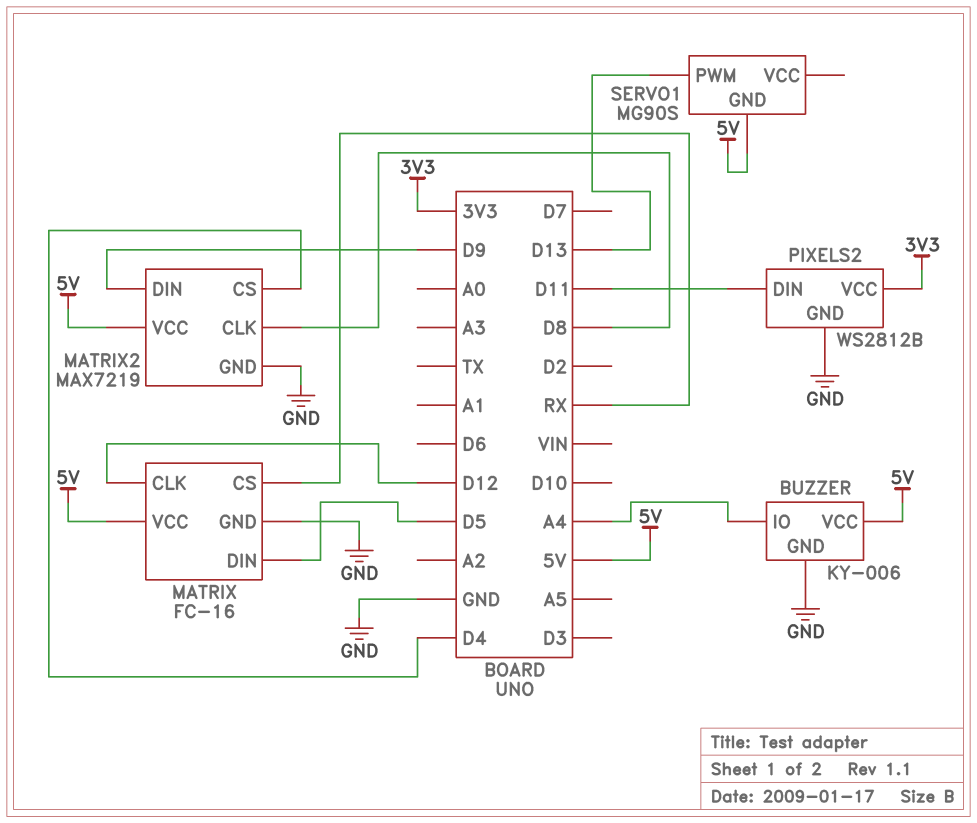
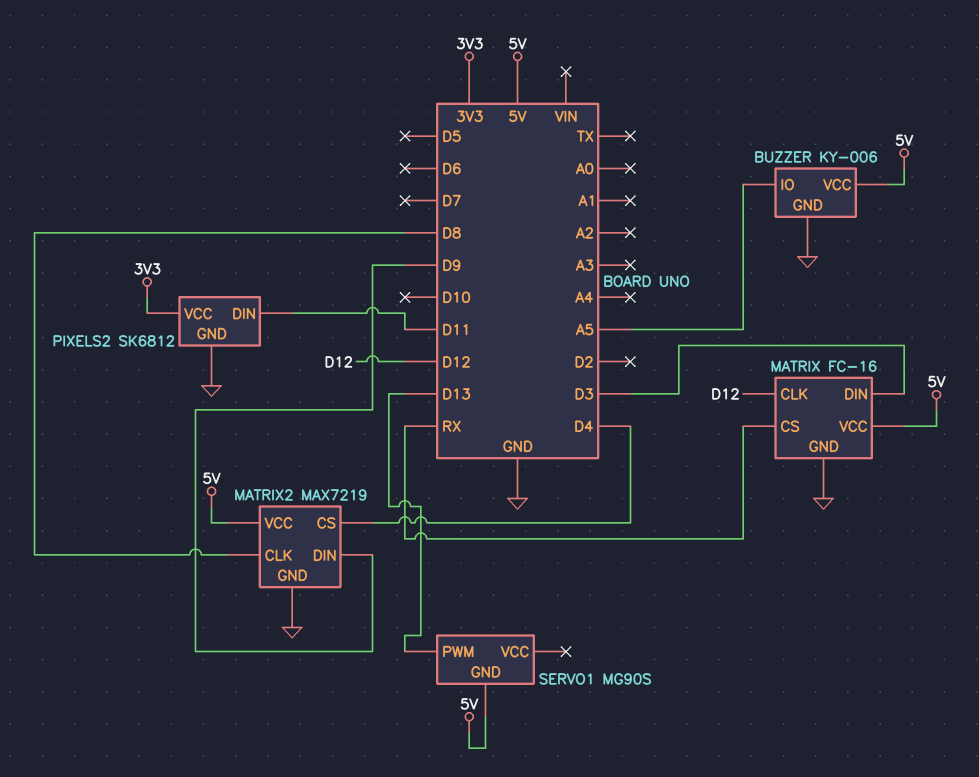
BUZZER pin IO: A4 -> A5
MATRIX pin DIN: D5 -> D3
PIXELS2: WS2812B -> SK6812

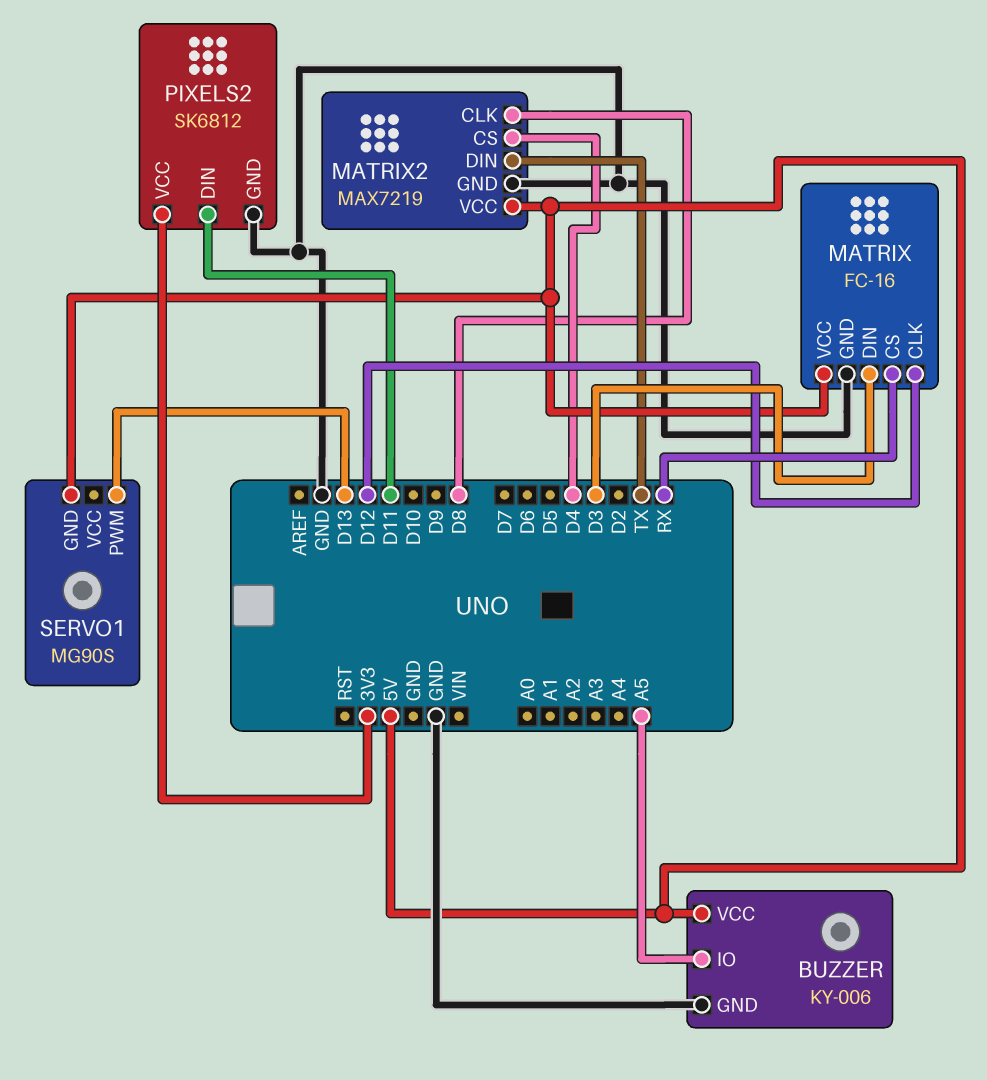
MATRIX2 pin DIN: D9 -> TX

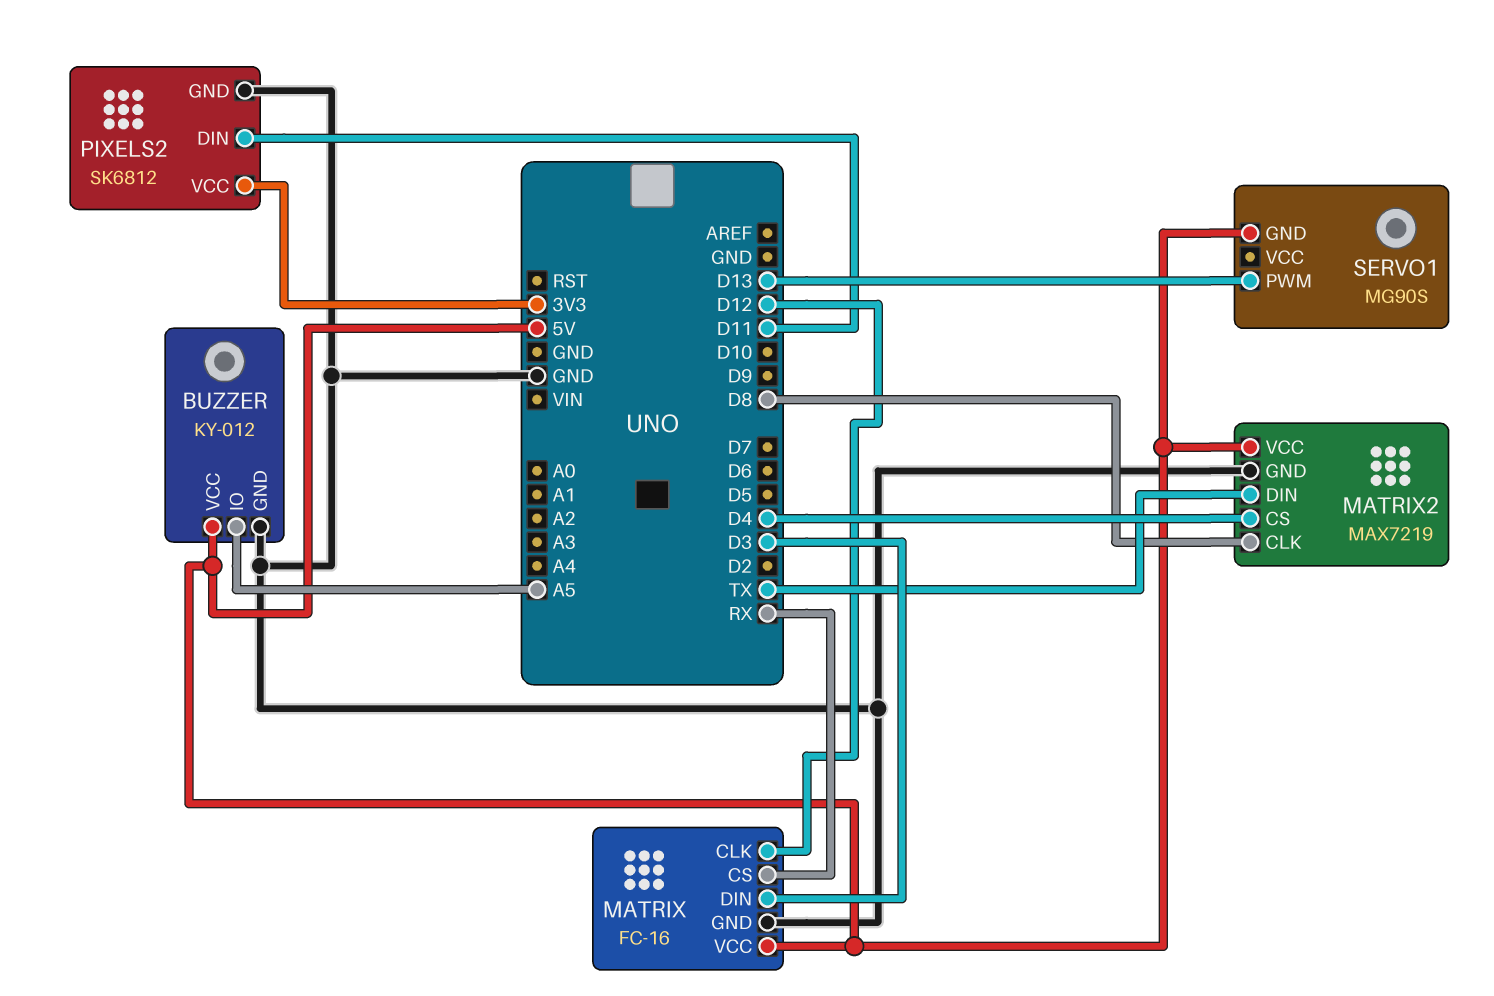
BUZZER: KY-006 -> KY-012

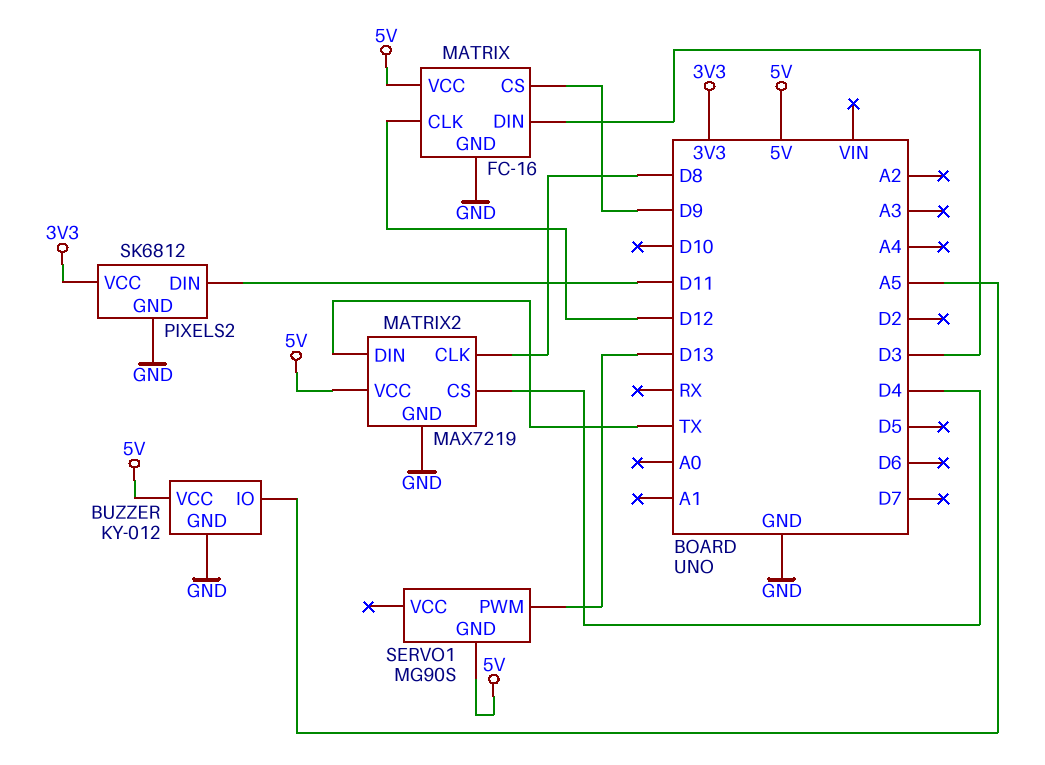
MATRIX pin CS: RX -> D9

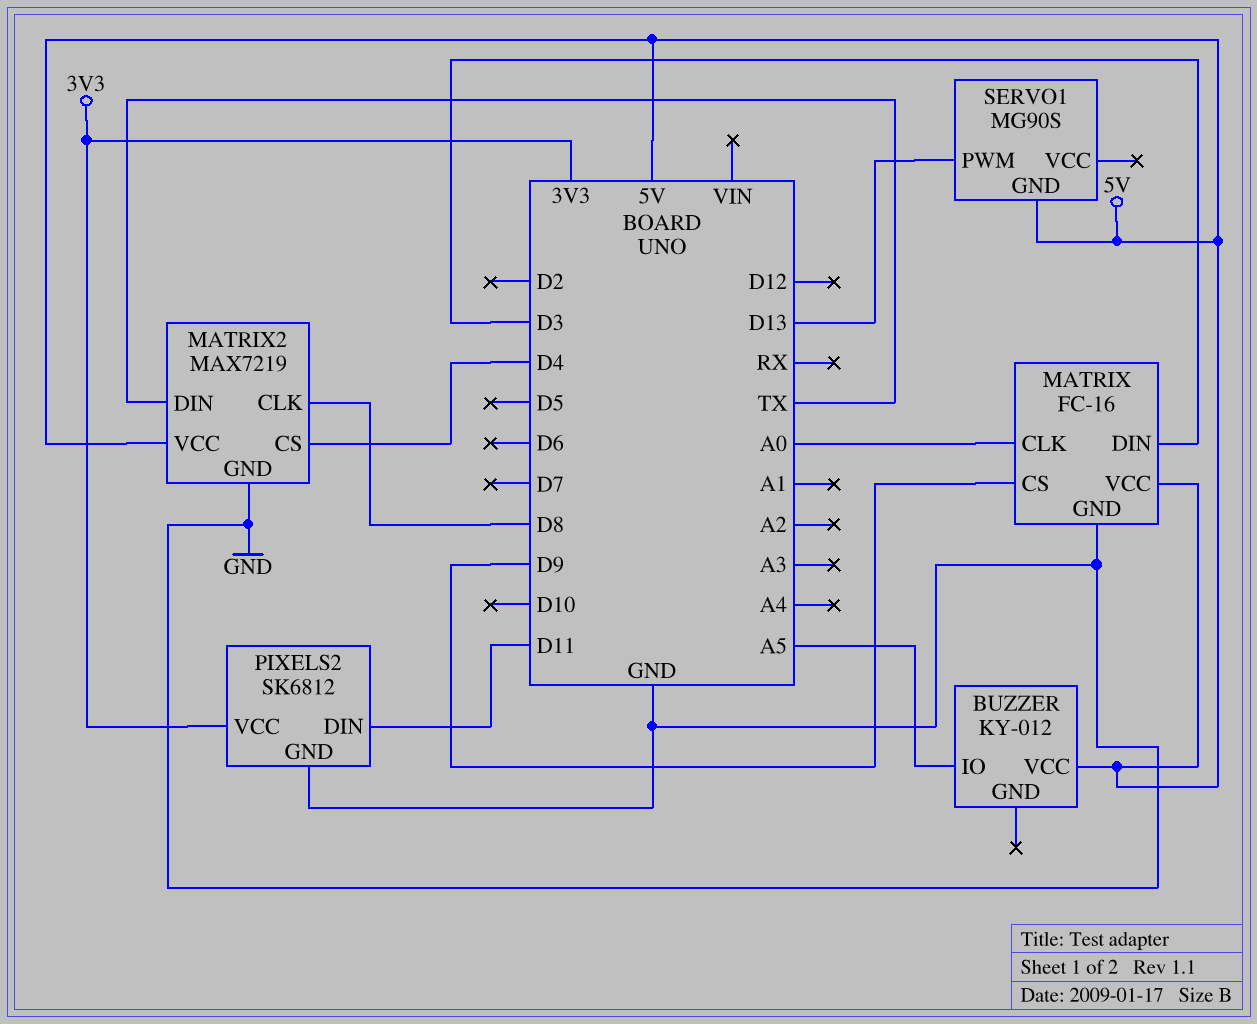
BUZZER pin GND: GND -> none
MATRIX pin CLK: D12 -> A0

